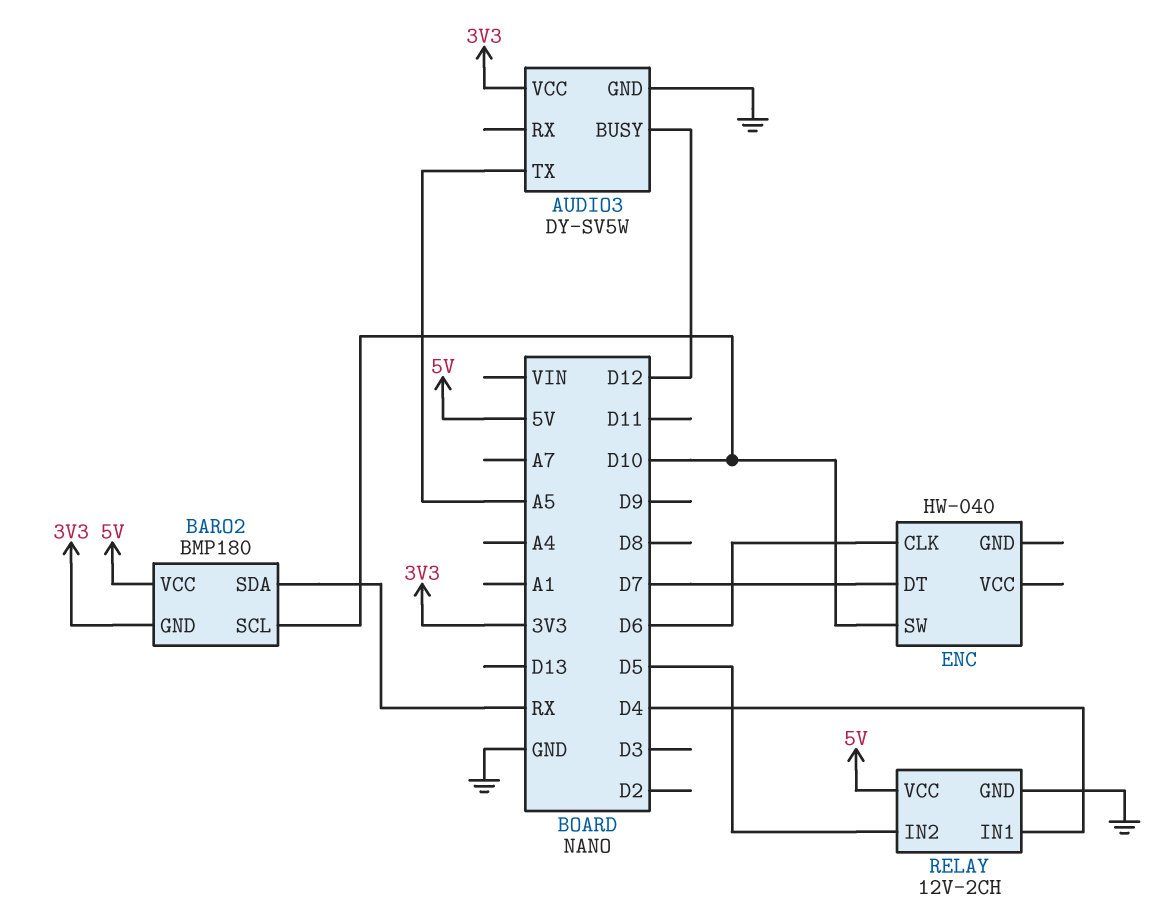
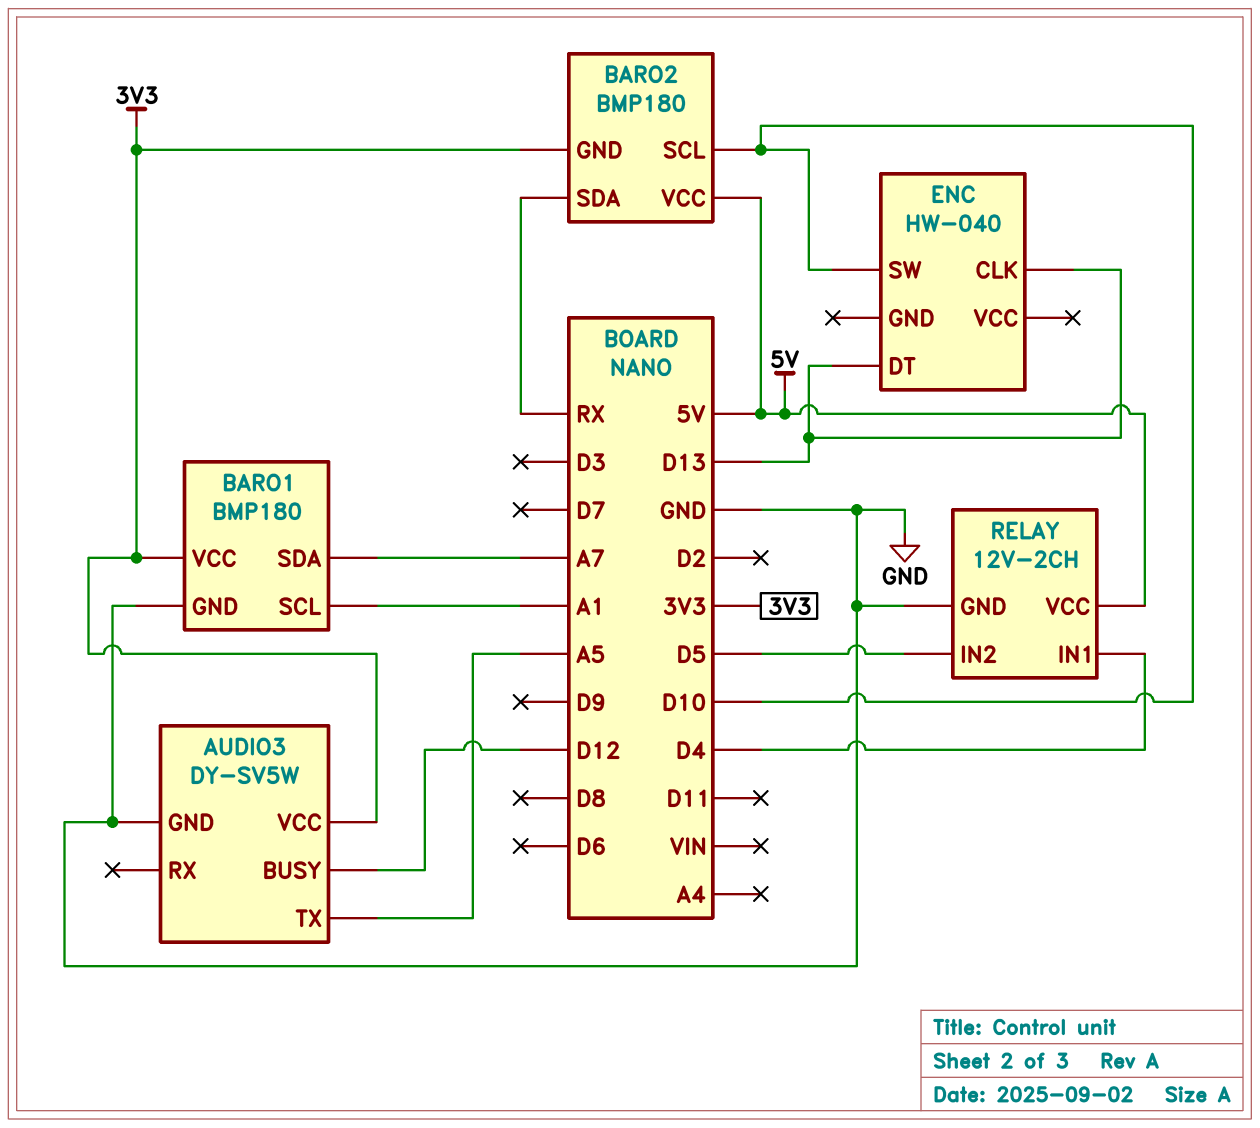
BARO1: none -> BMP180
BARO1 pin GND: none -> GND
BARO1 pin SCL: none -> A1
BARO1 pin SDA: none -> A7
BARO1 pin VCC: none -> 3V3
ENC pin CLK: D6 -> D13
ENC pin DT: D7 -> D13

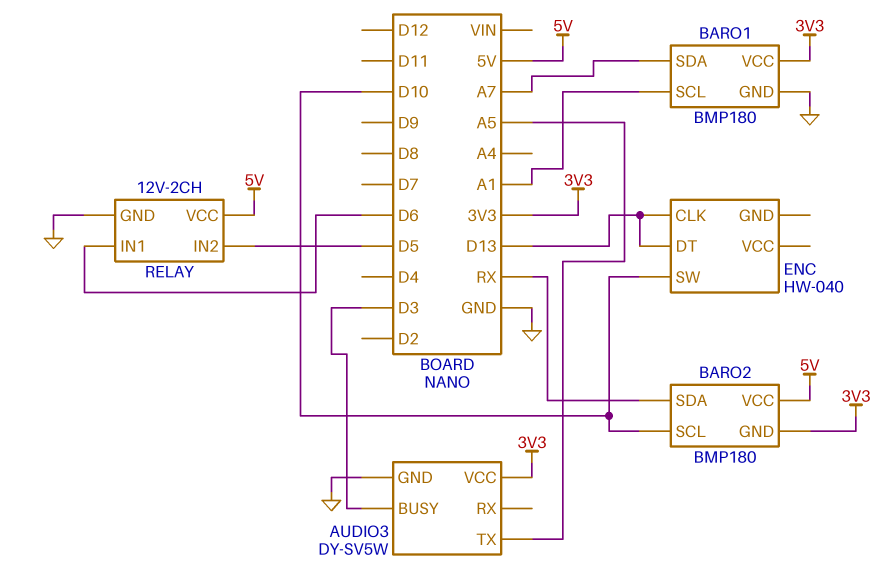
AUDIO3 pin BUSY: D12 -> D3
RELAY pin IN1: D4 -> D6

